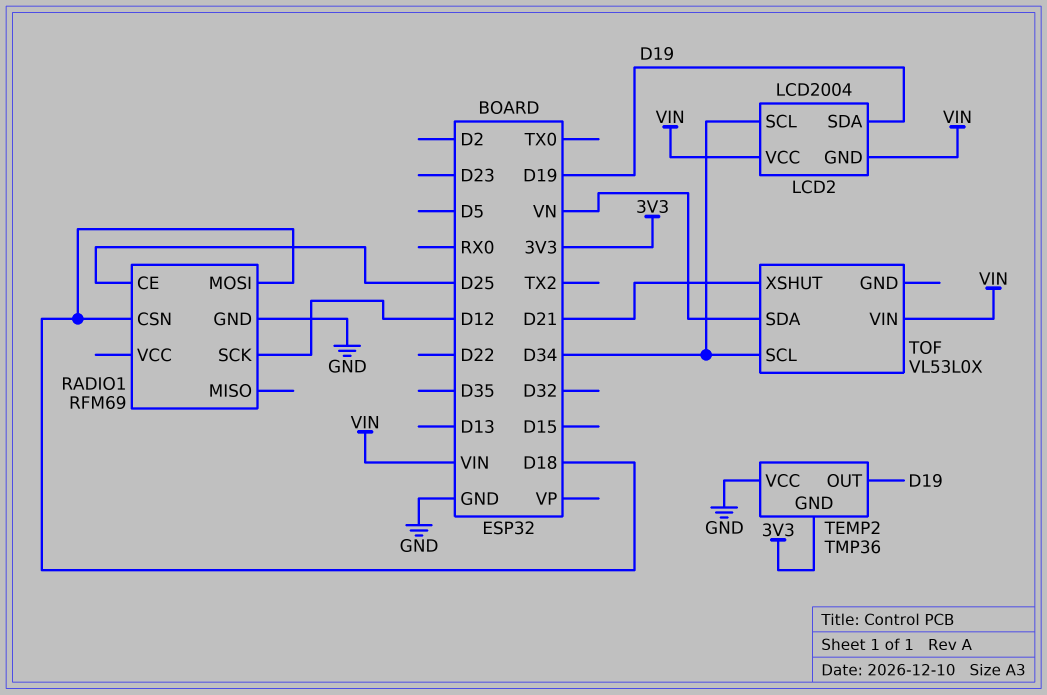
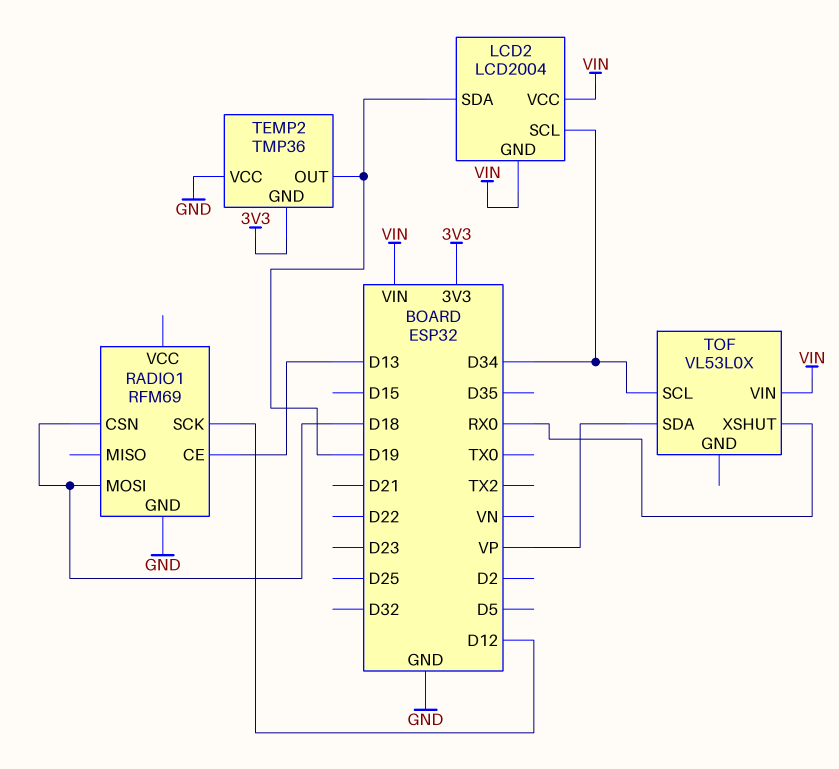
RADIO1 pin CE: D25 -> D13
TOF pin SDA: VN -> VP
TOF pin XSHUT: D21 -> RX0

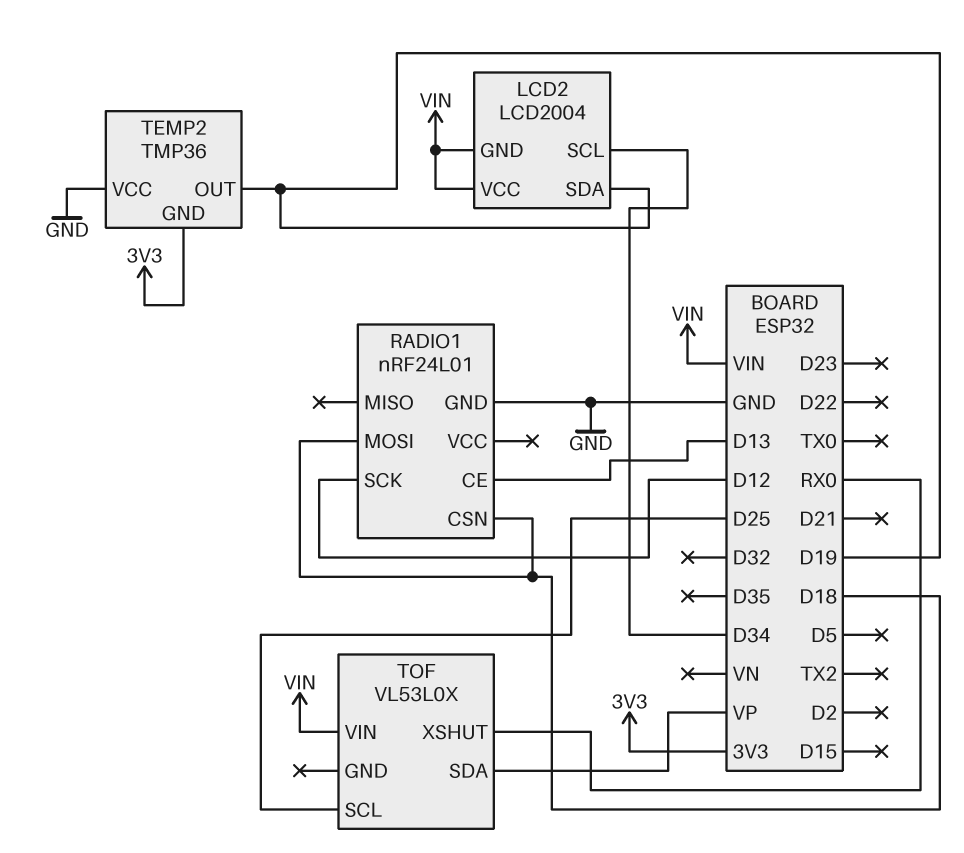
RADIO1: RFM69 -> nRF24L01
TOF pin SCL: D34 -> D25

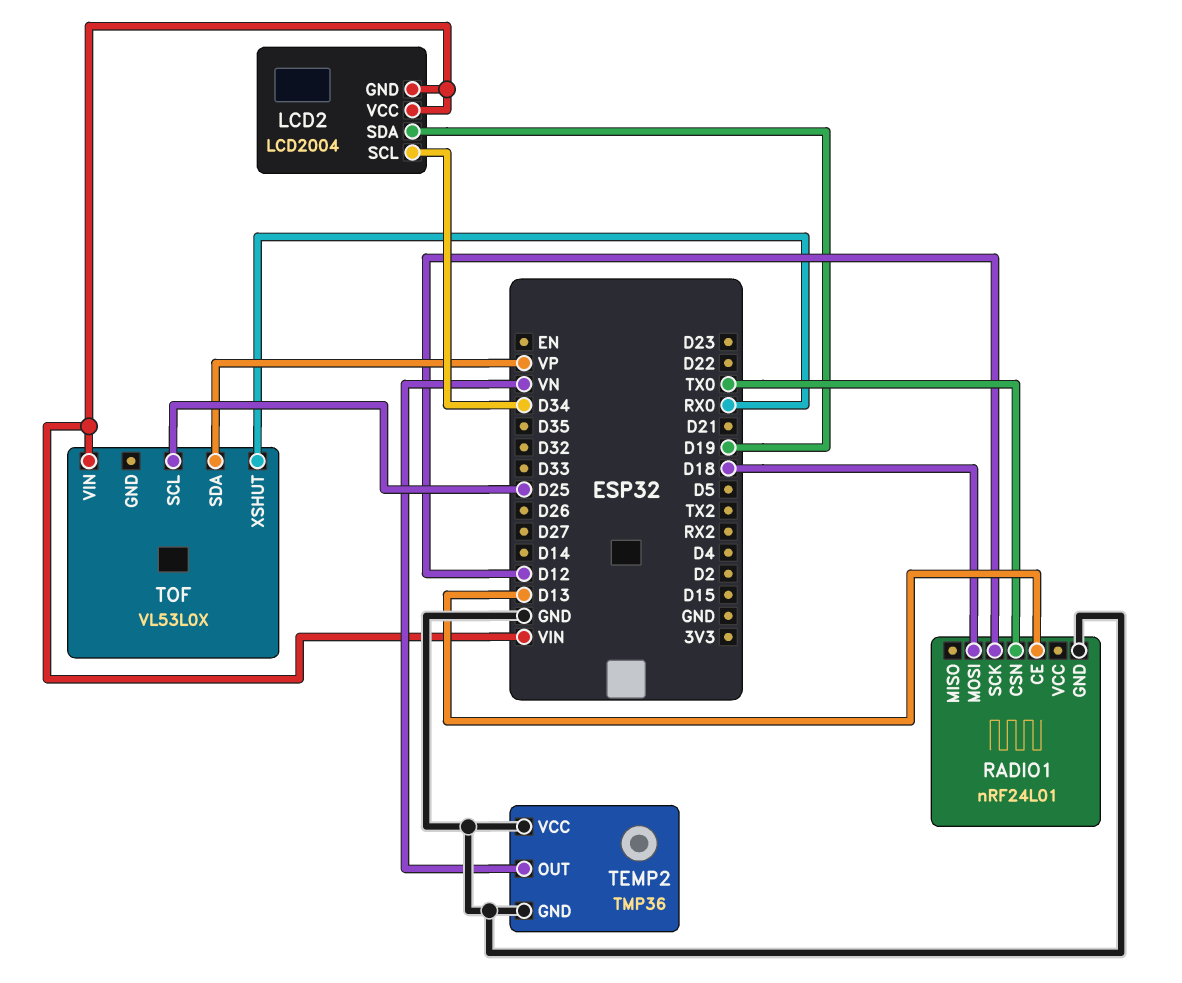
RADIO1 pin CSN: D18 -> TX0
TEMP2 pin GND: 3V3 -> GND
TEMP2 pin OUT: D19 -> VN

